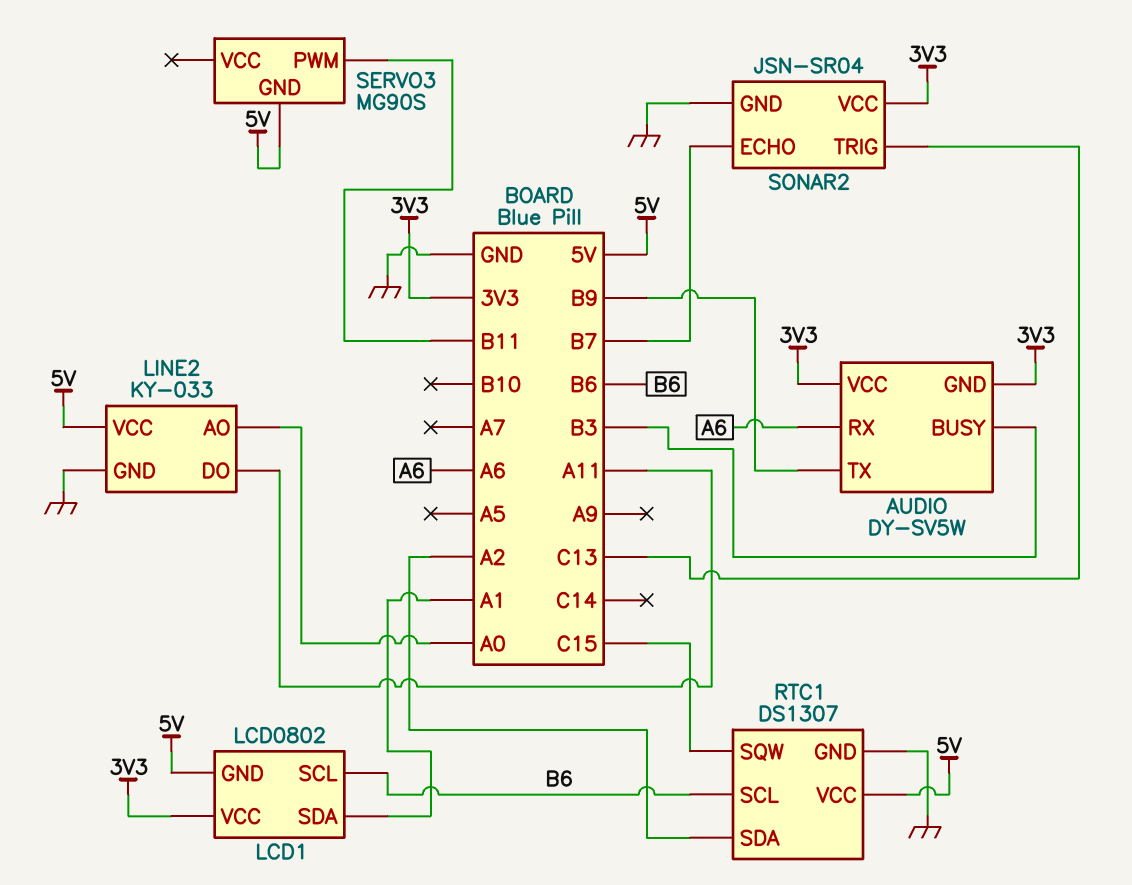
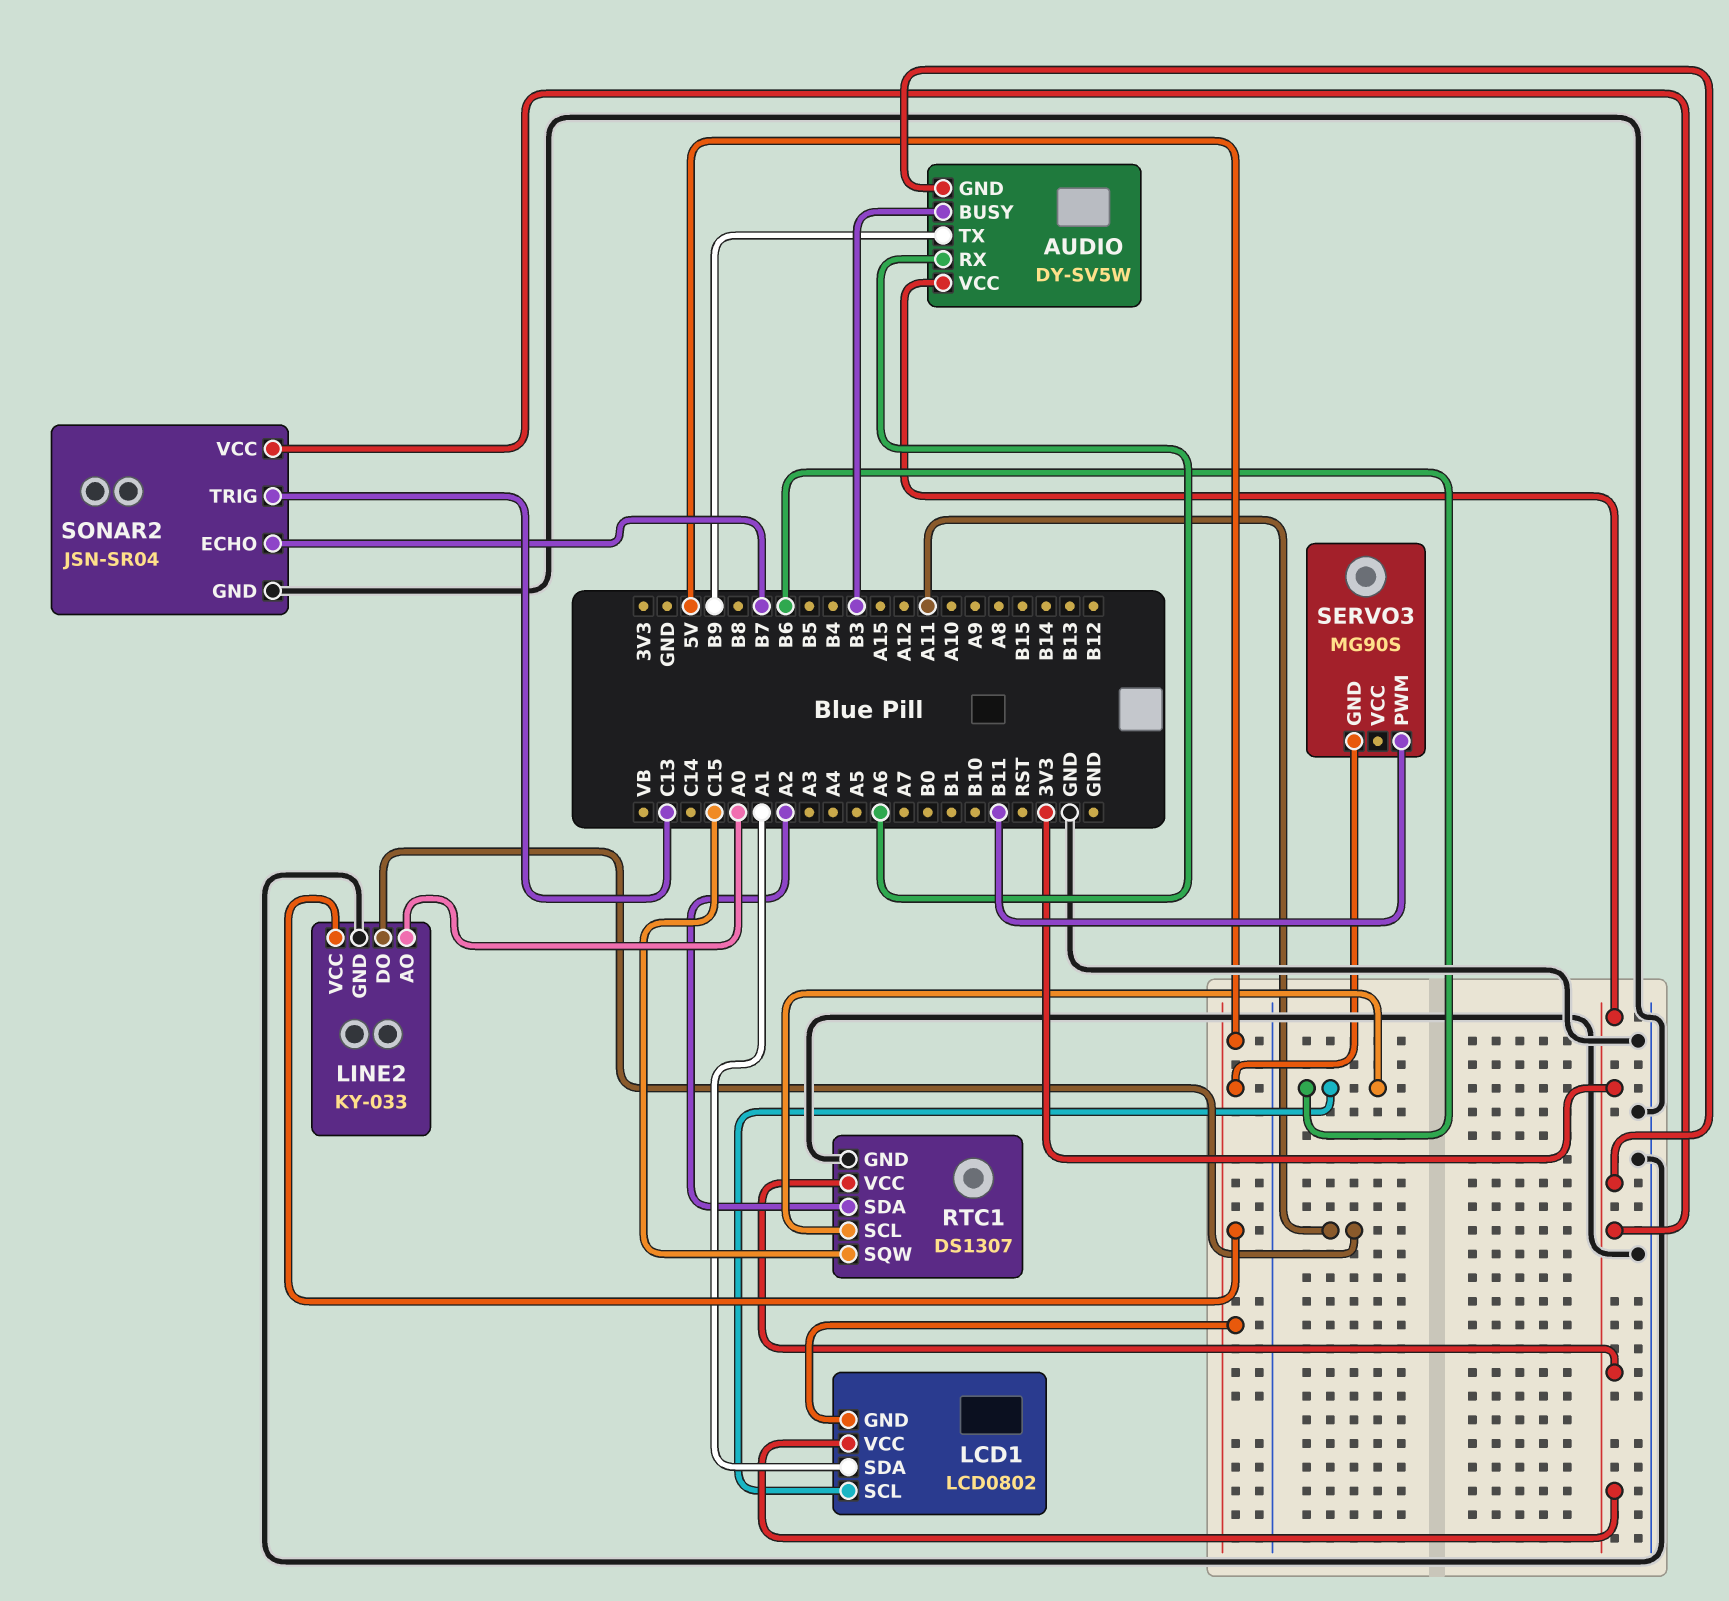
RTC1 pin VCC: 5V -> 3V3

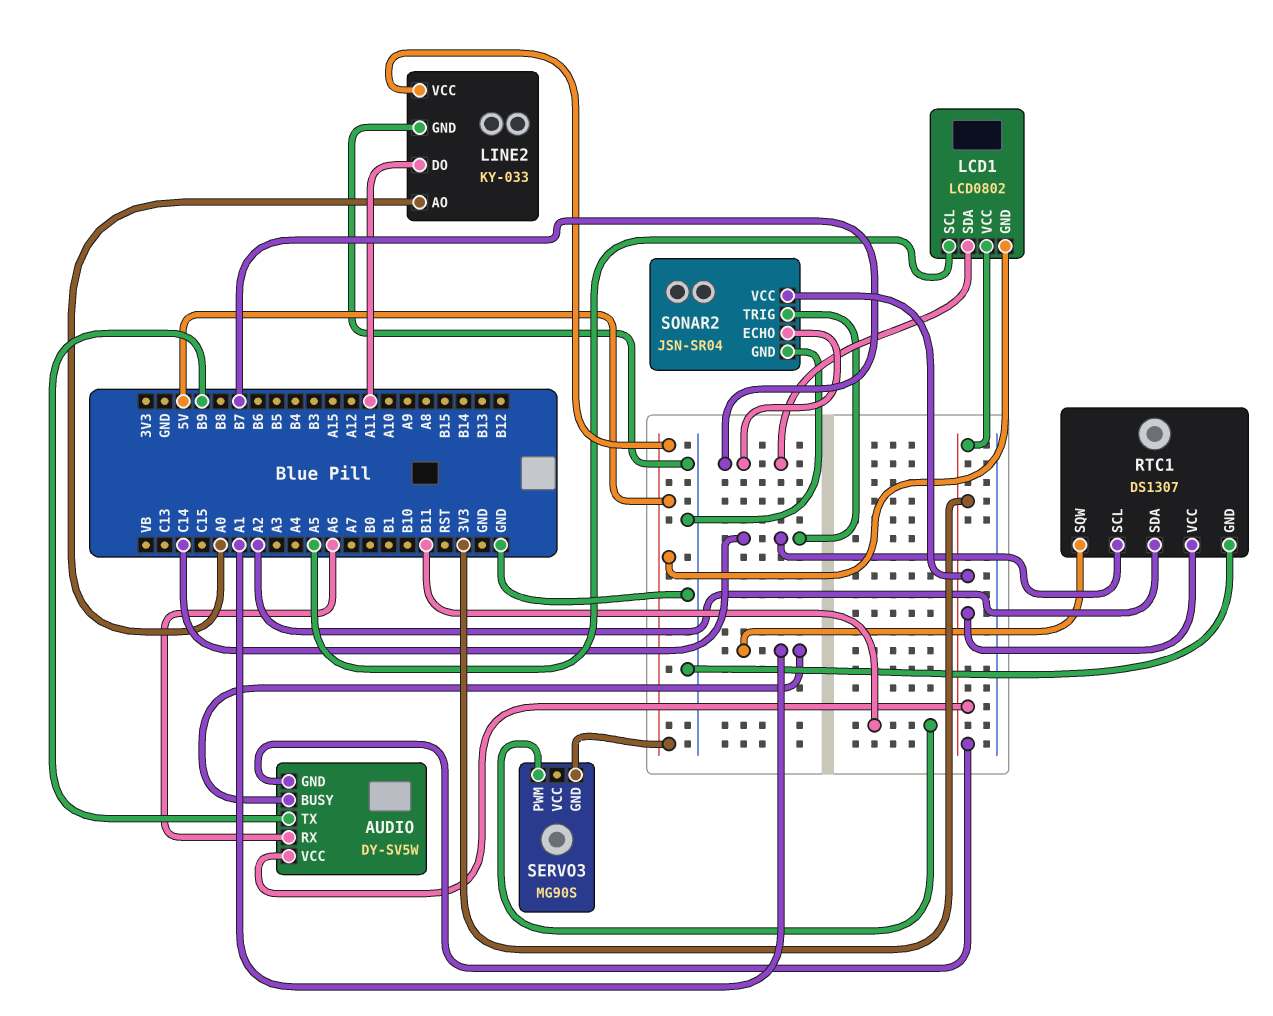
AUDIO pin BUSY: B3 -> A1
LCD1 pin SCL: B6 -> A5
LCD1 pin SDA: A1 -> B7
RTC1 pin SCL: B6 -> C14
RTC1 pin SQW: C15 -> A1
SONAR2 pin TRIG: C13 -> C14

